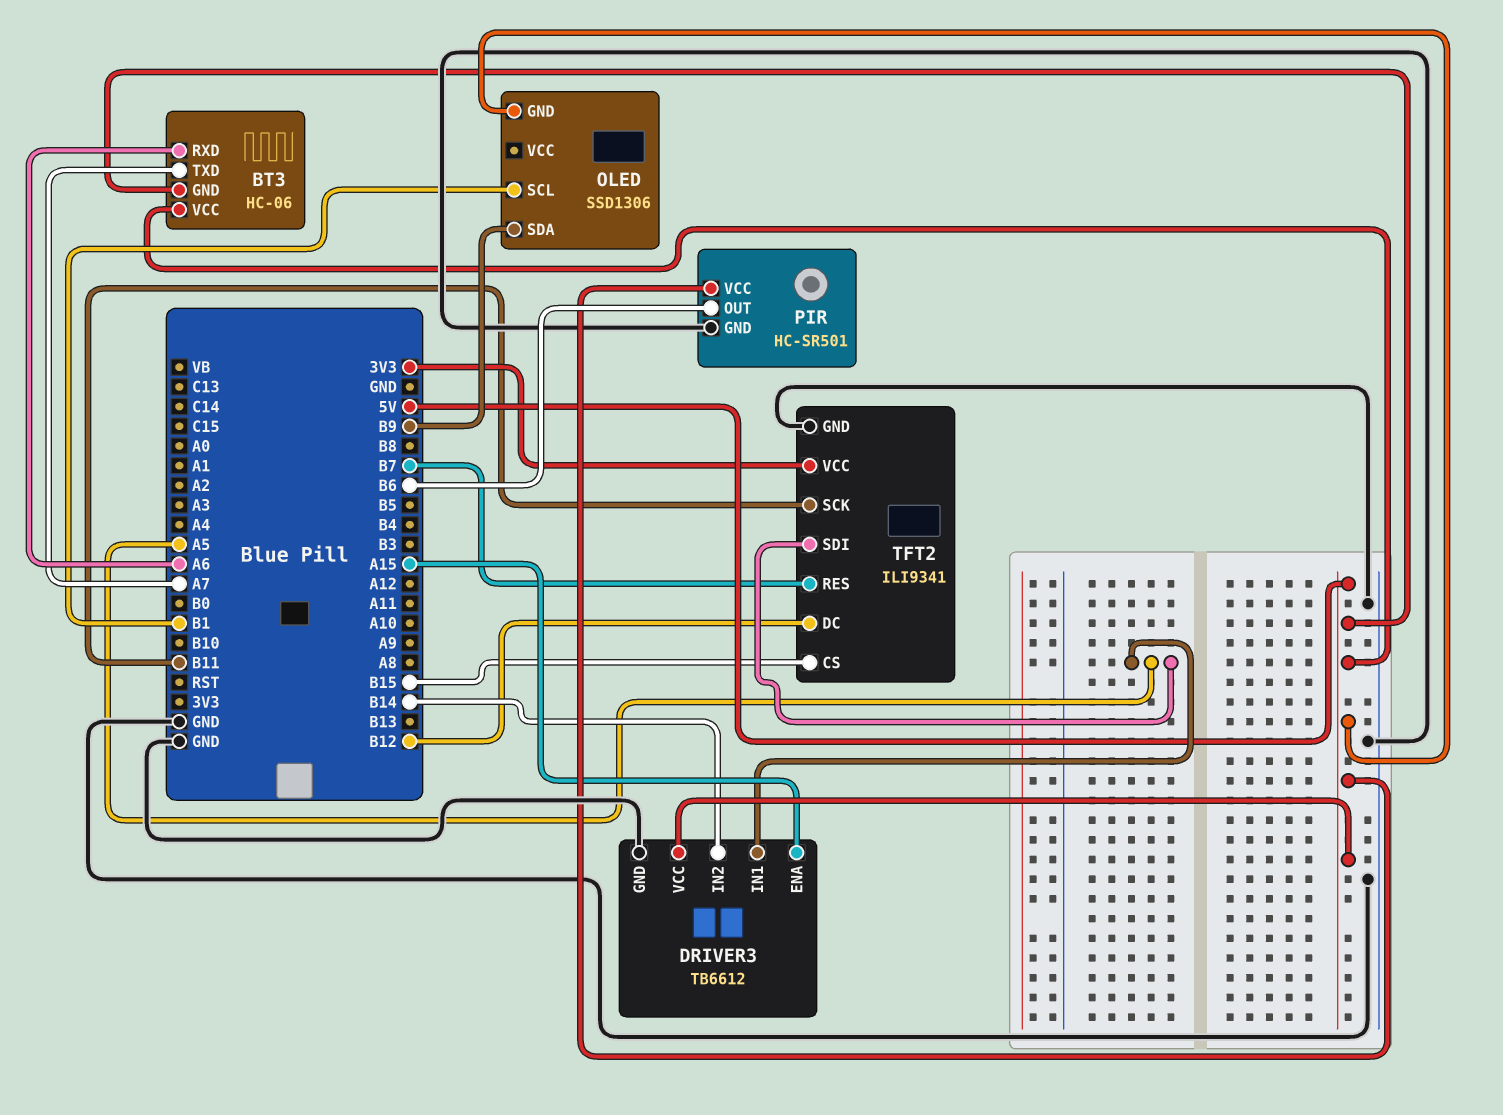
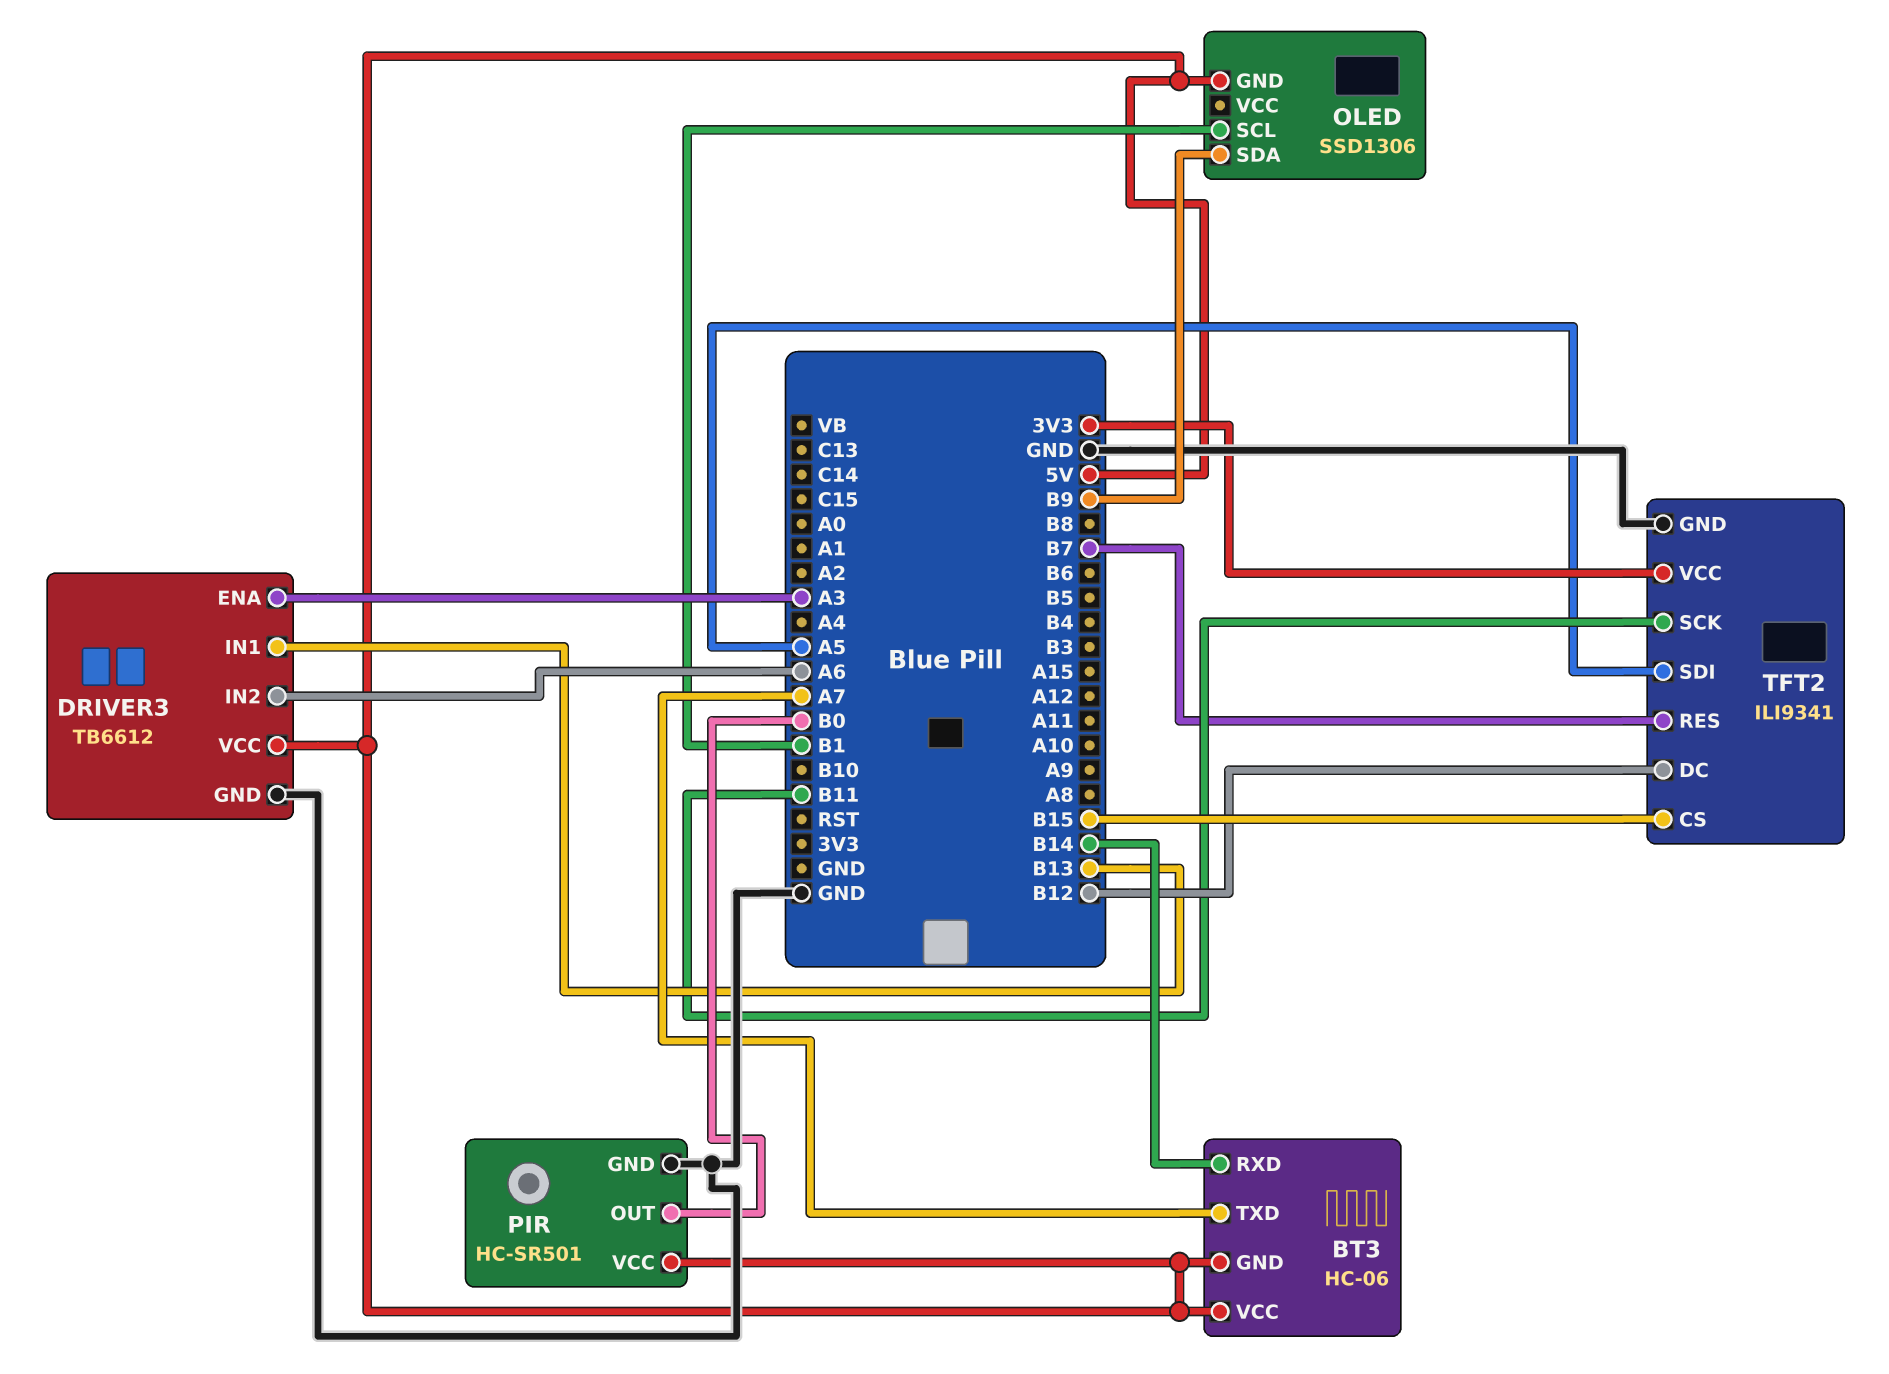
BT3 pin RXD: A6 -> B14
DRIVER3 pin ENA: A15 -> A3
DRIVER3 pin IN1: A5 -> B13
DRIVER3 pin IN2: B14 -> A6
PIR pin OUT: B6 -> B0

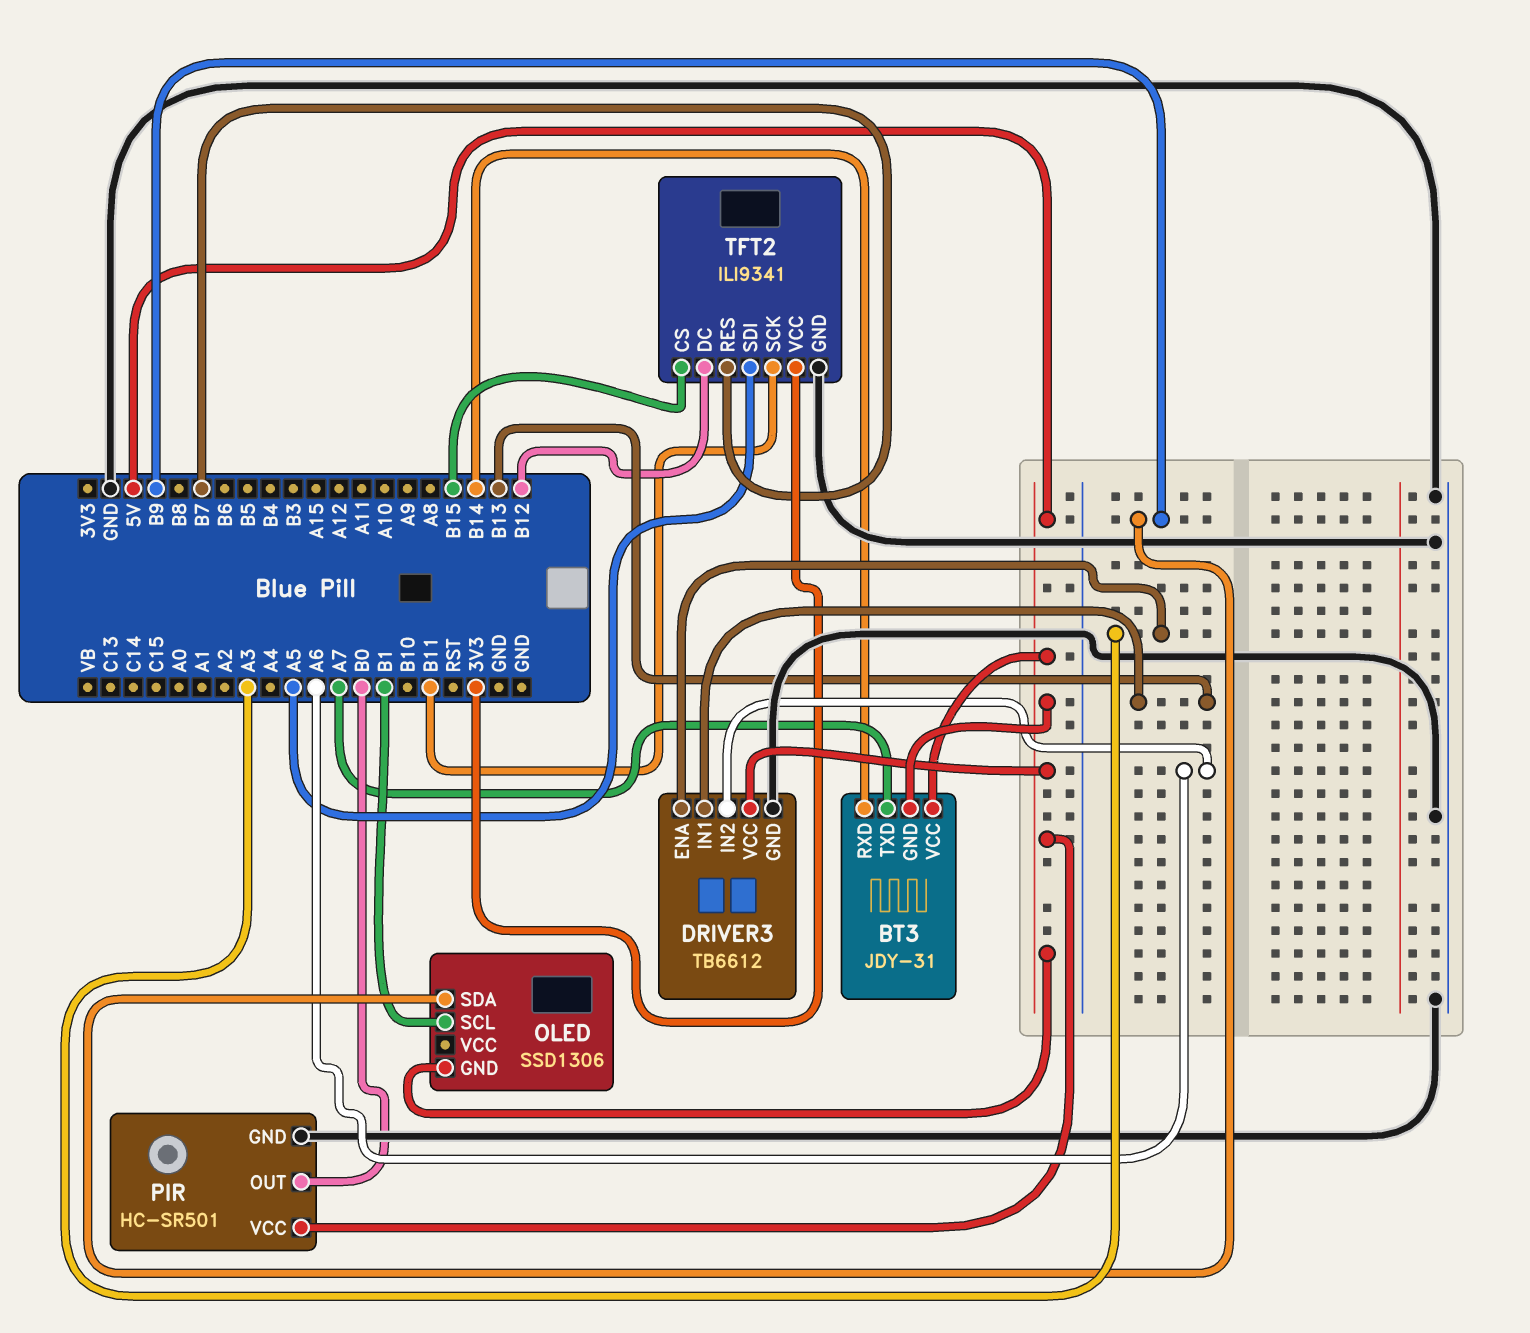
BT3: HC-06 -> JDY-31

